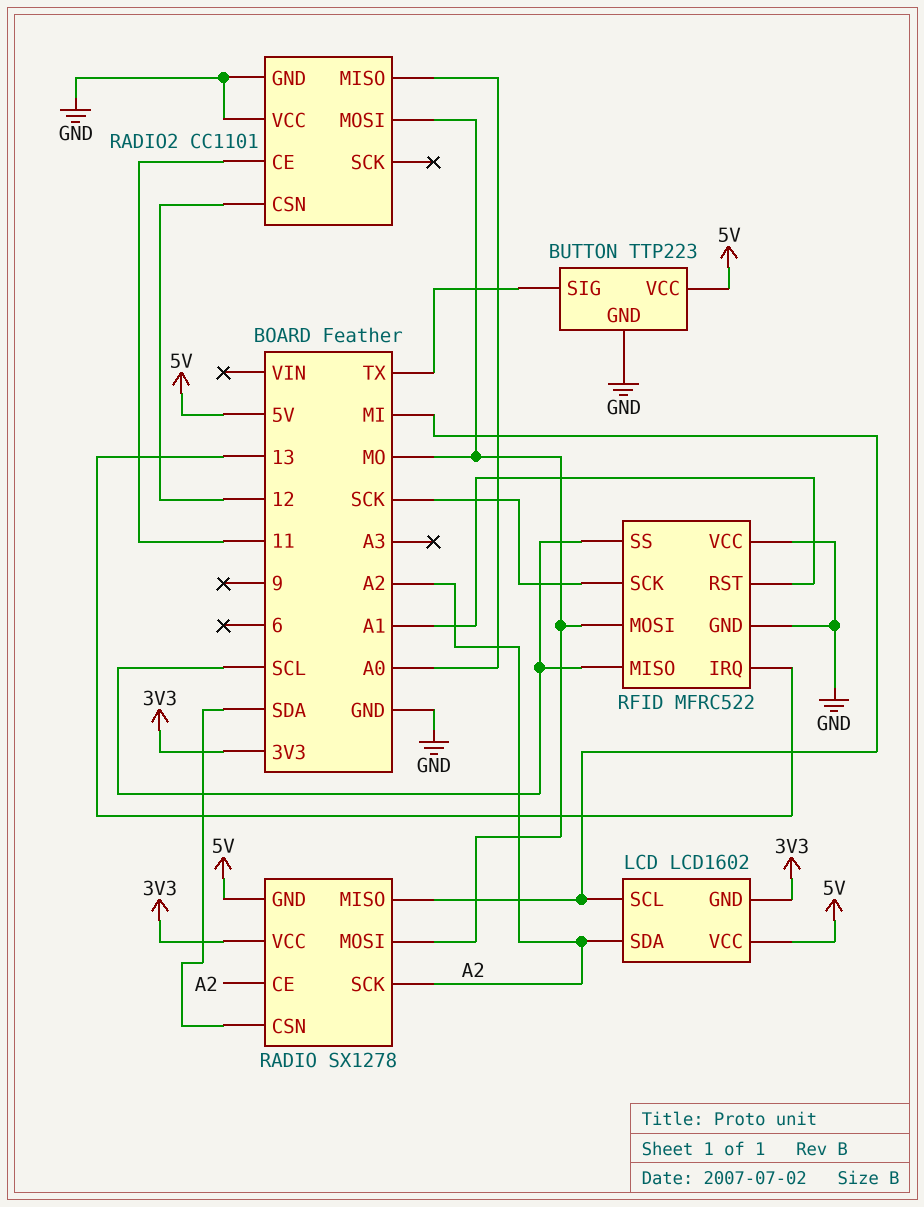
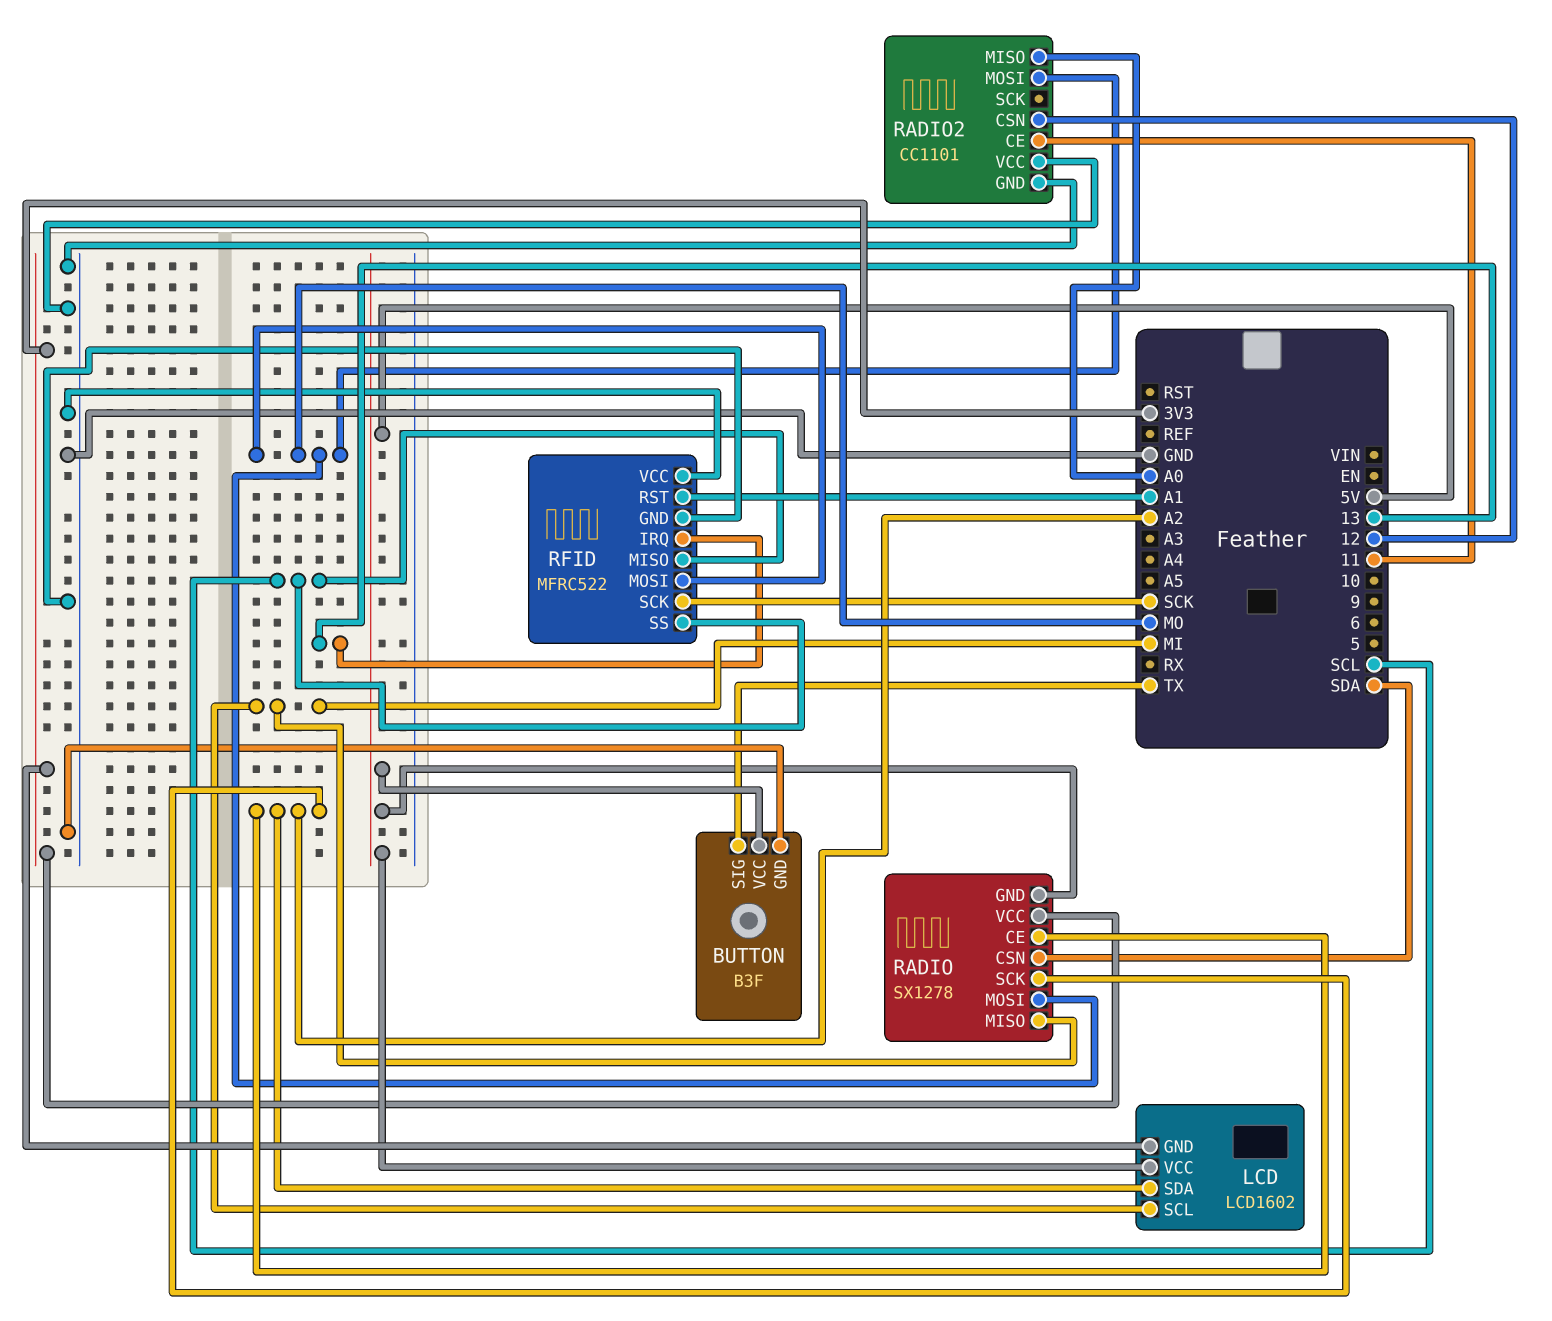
BUTTON: TTP223 -> B3F

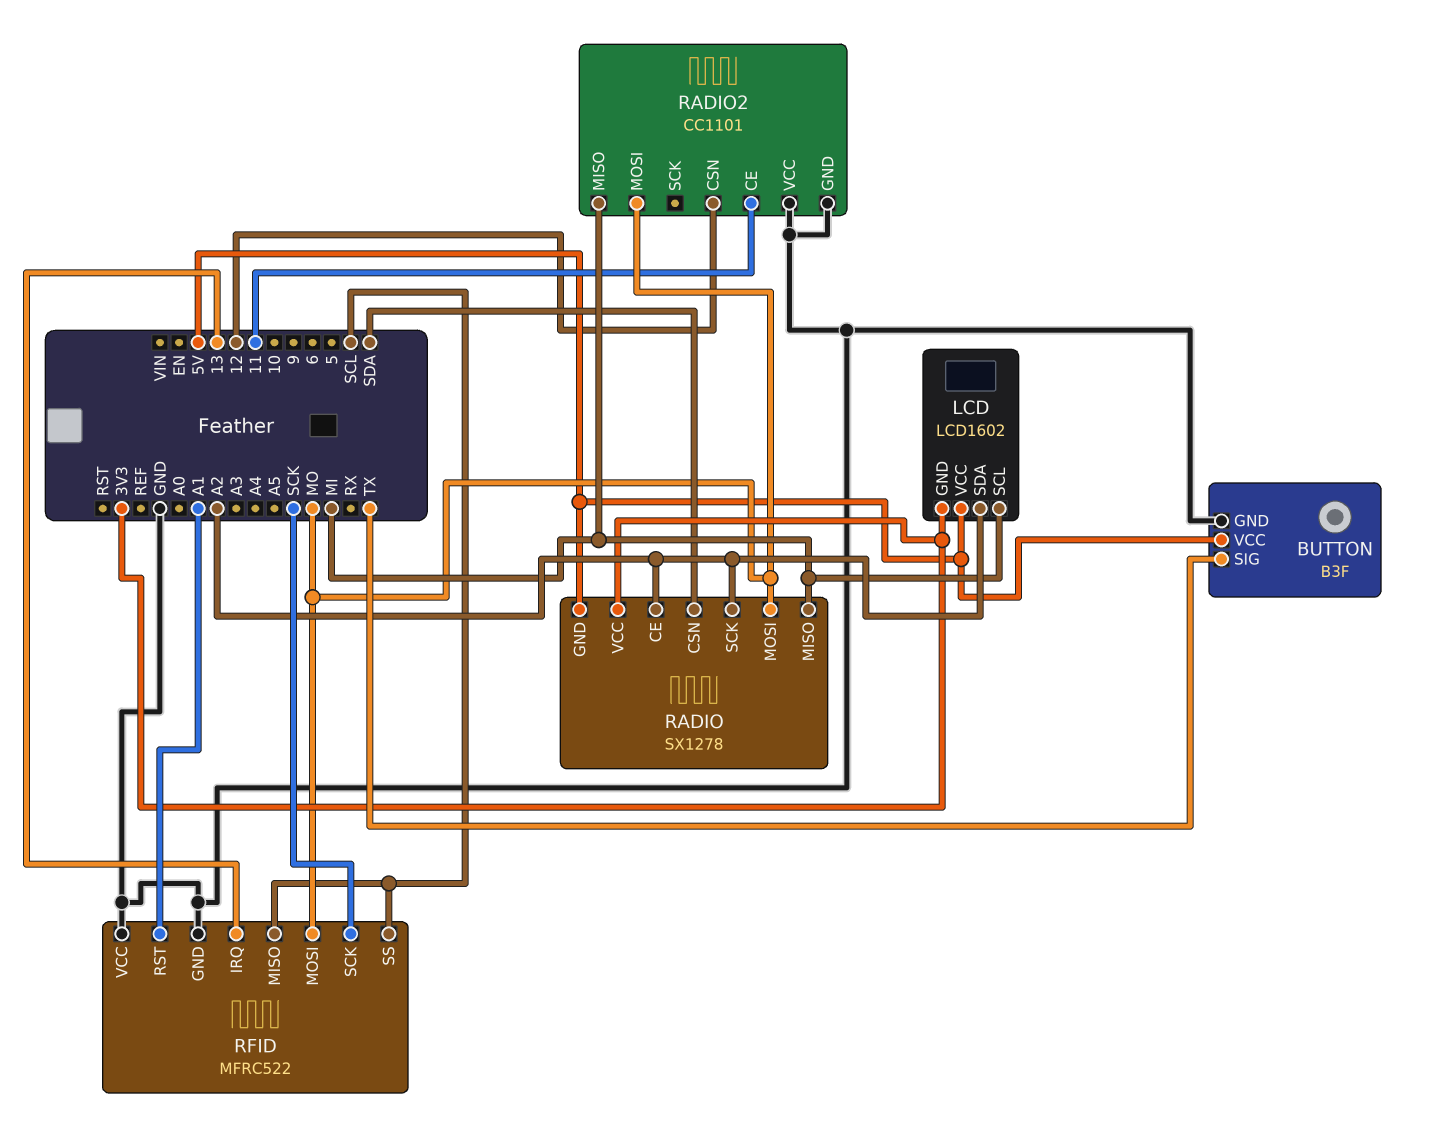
RADIO2 pin MISO: A0 -> MI

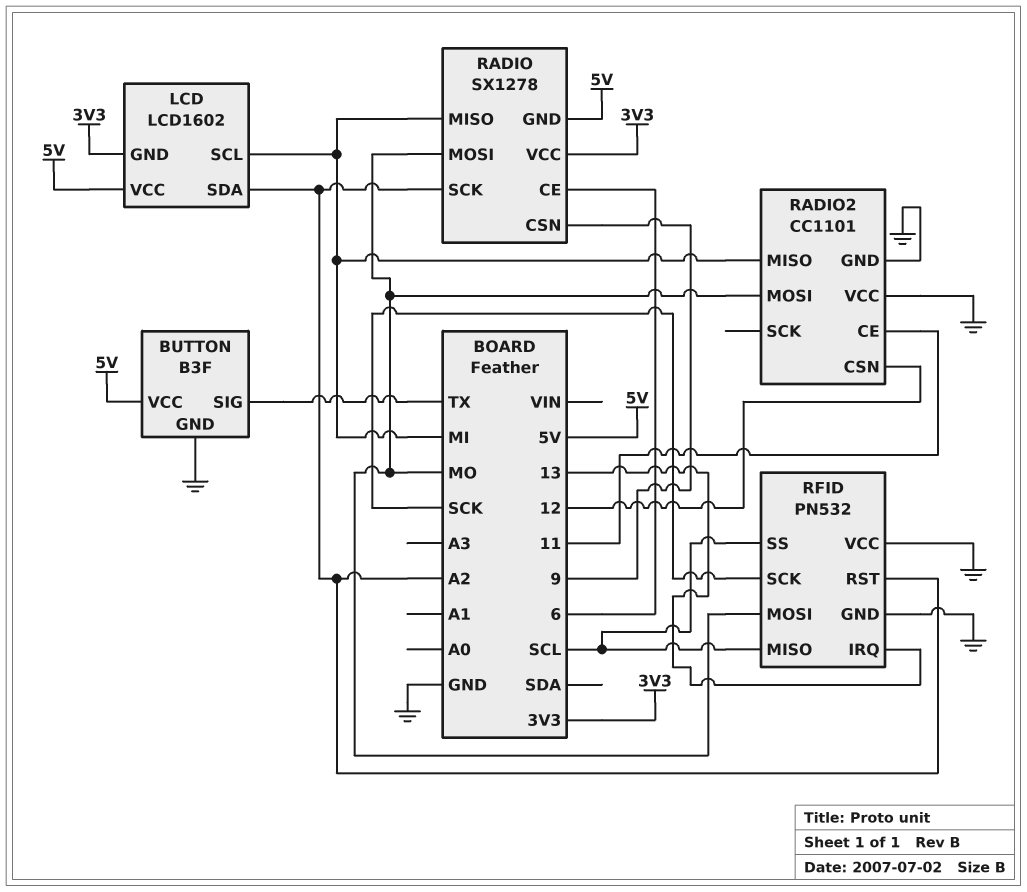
RADIO pin CE: A2 -> 6
RADIO pin CSN: SDA -> 9
RFID: MFRC522 -> PN532
RFID pin RST: A1 -> A2

